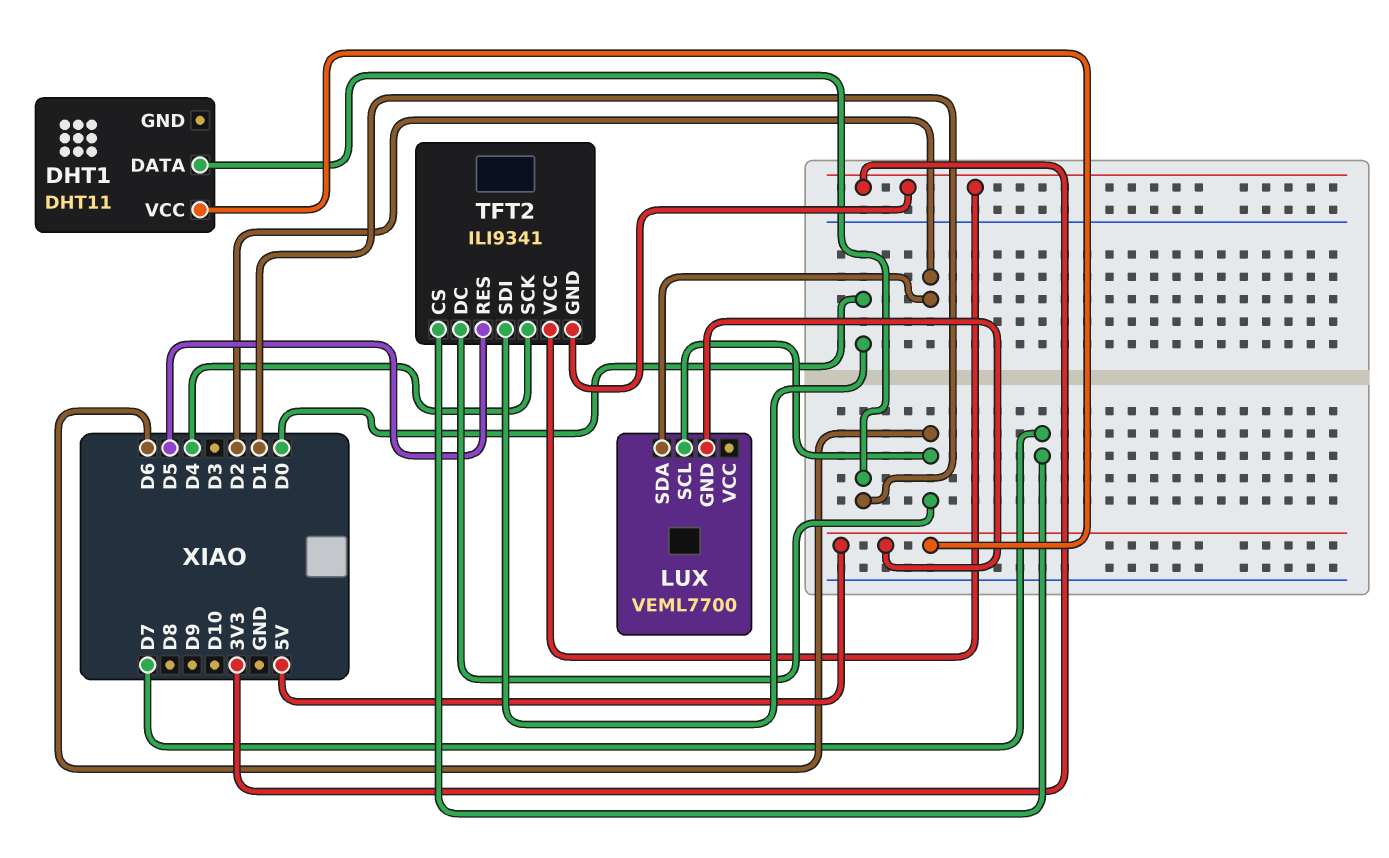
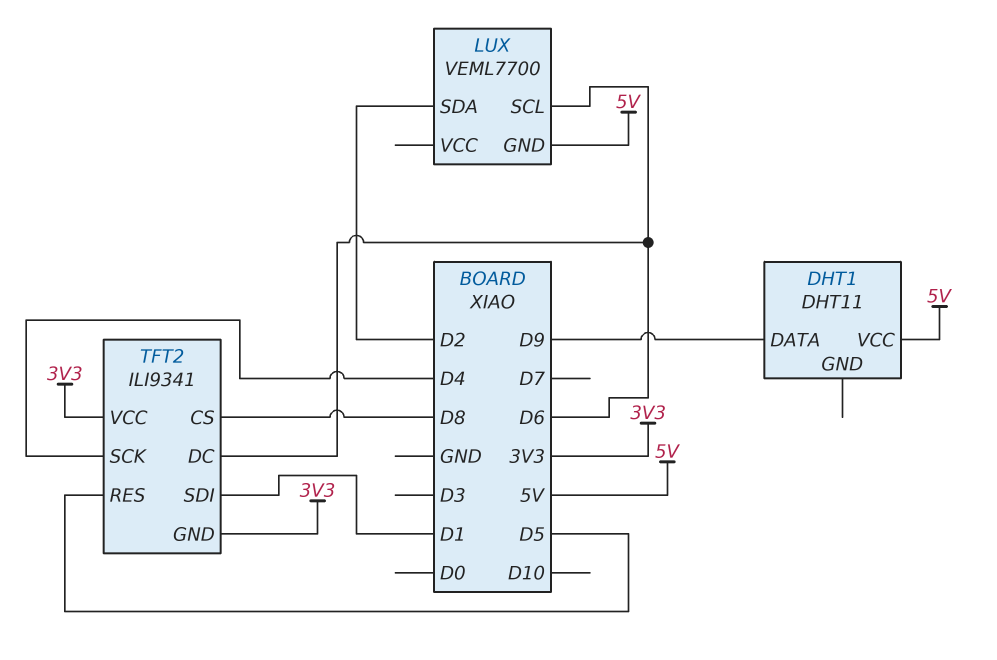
DHT1 pin DATA: D1 -> D9
TFT2 pin CS: D7 -> D8
TFT2 pin SDI: D0 -> D1

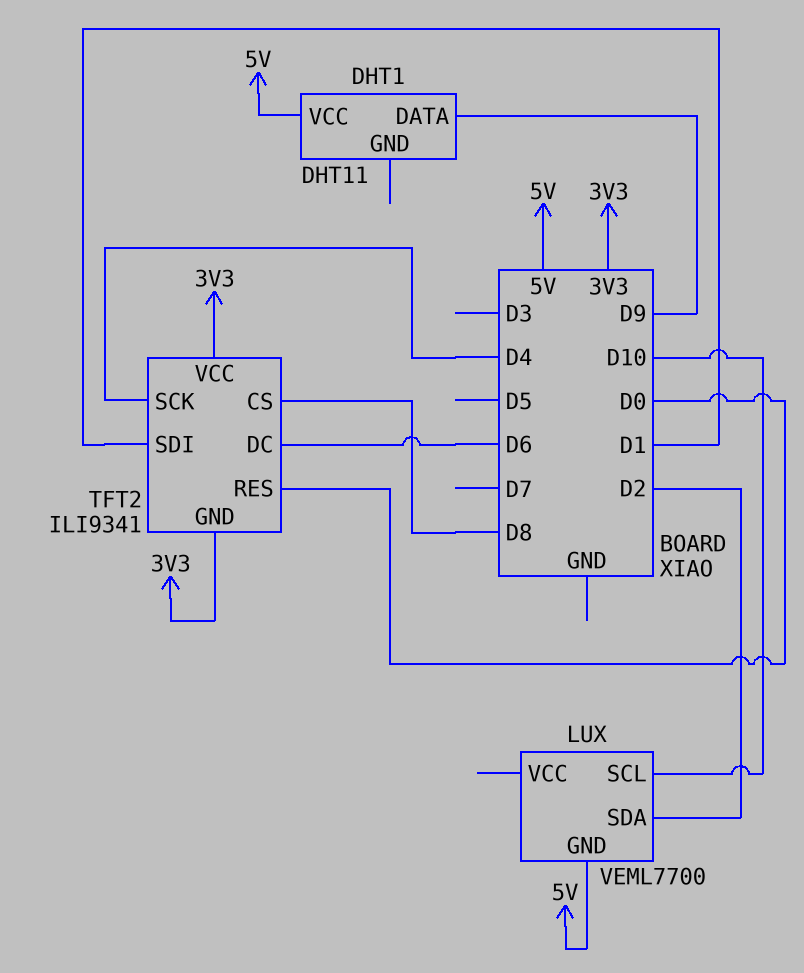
LUX pin SCL: D6 -> D10
TFT2 pin RES: D5 -> D0

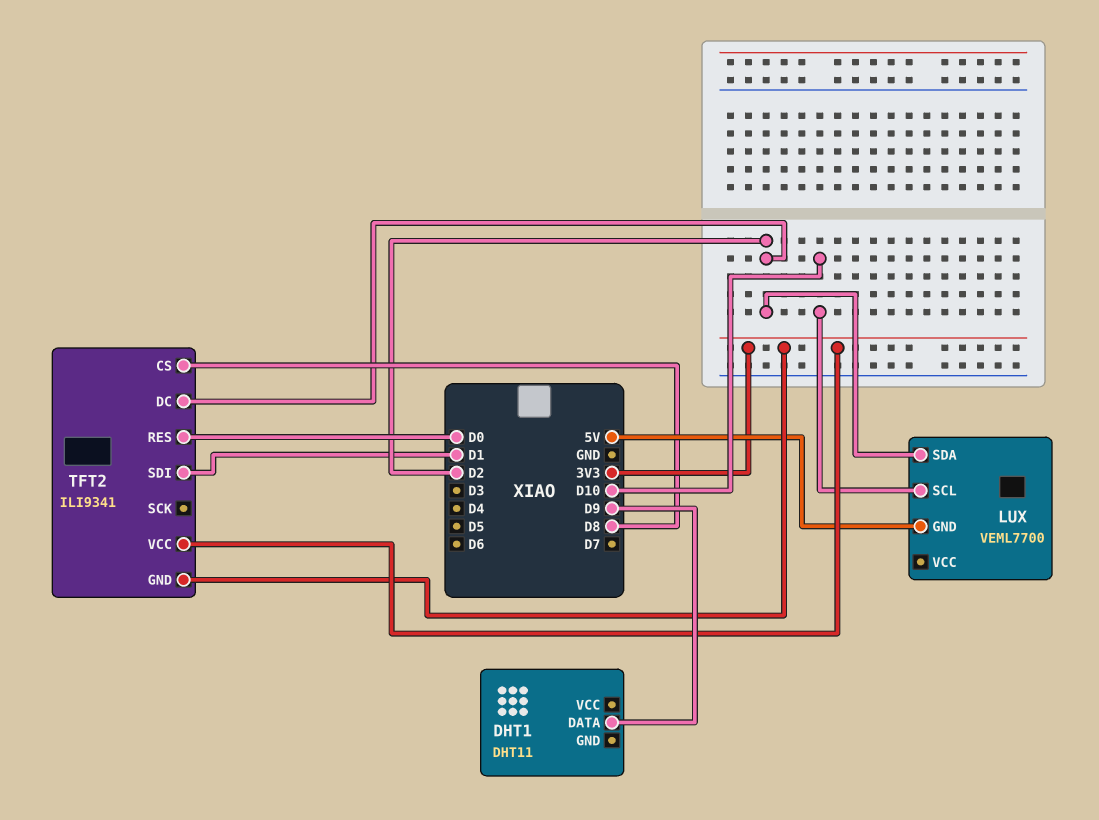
DHT1 pin VCC: 5V -> none
TFT2 pin DC: D6 -> D2
TFT2 pin SCK: D4 -> none

